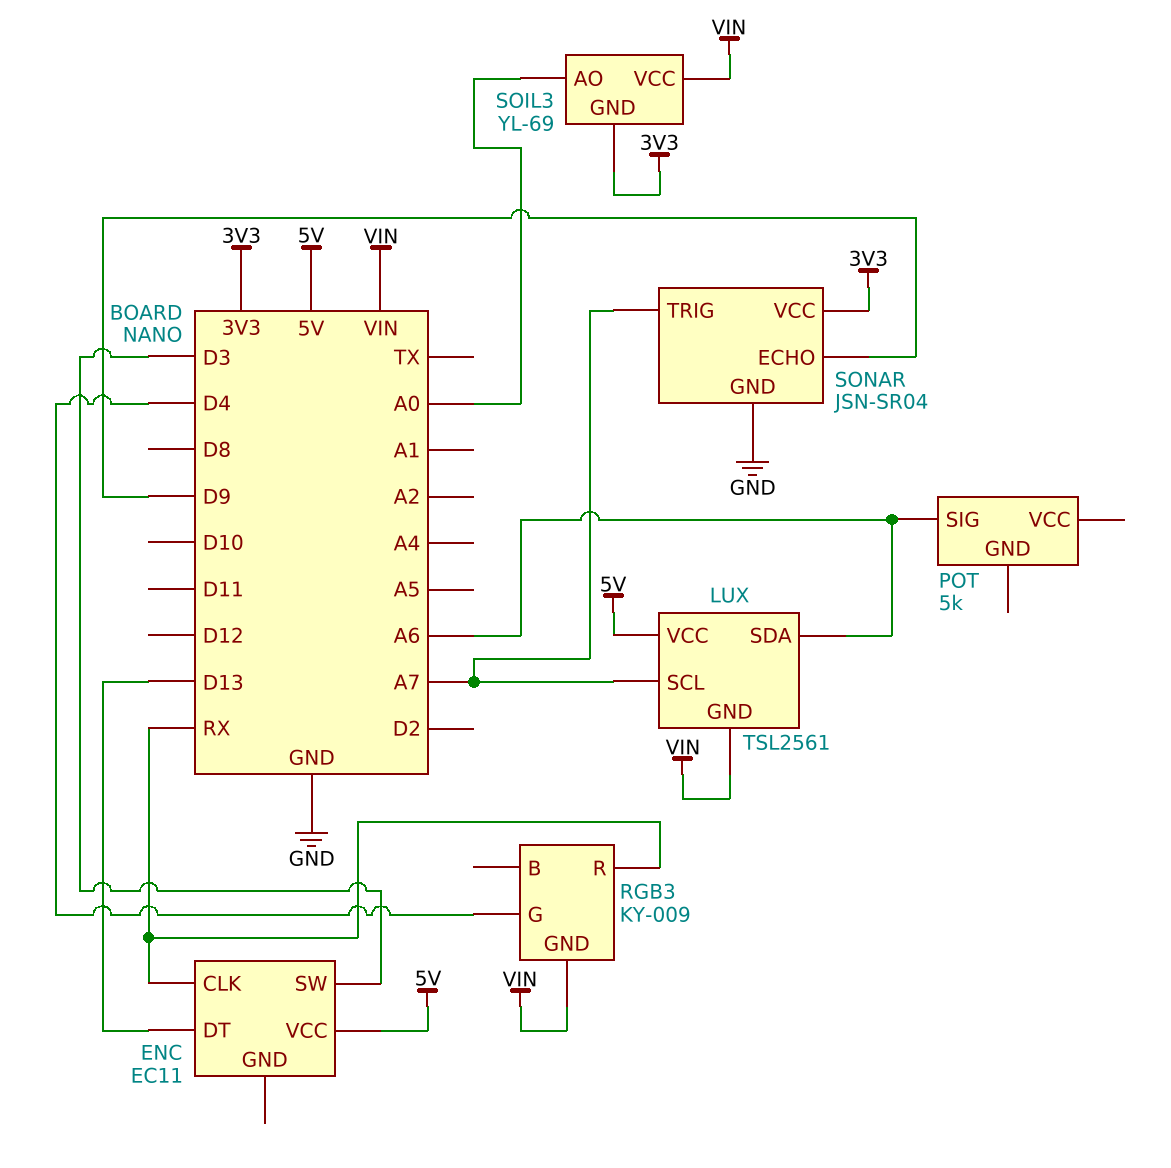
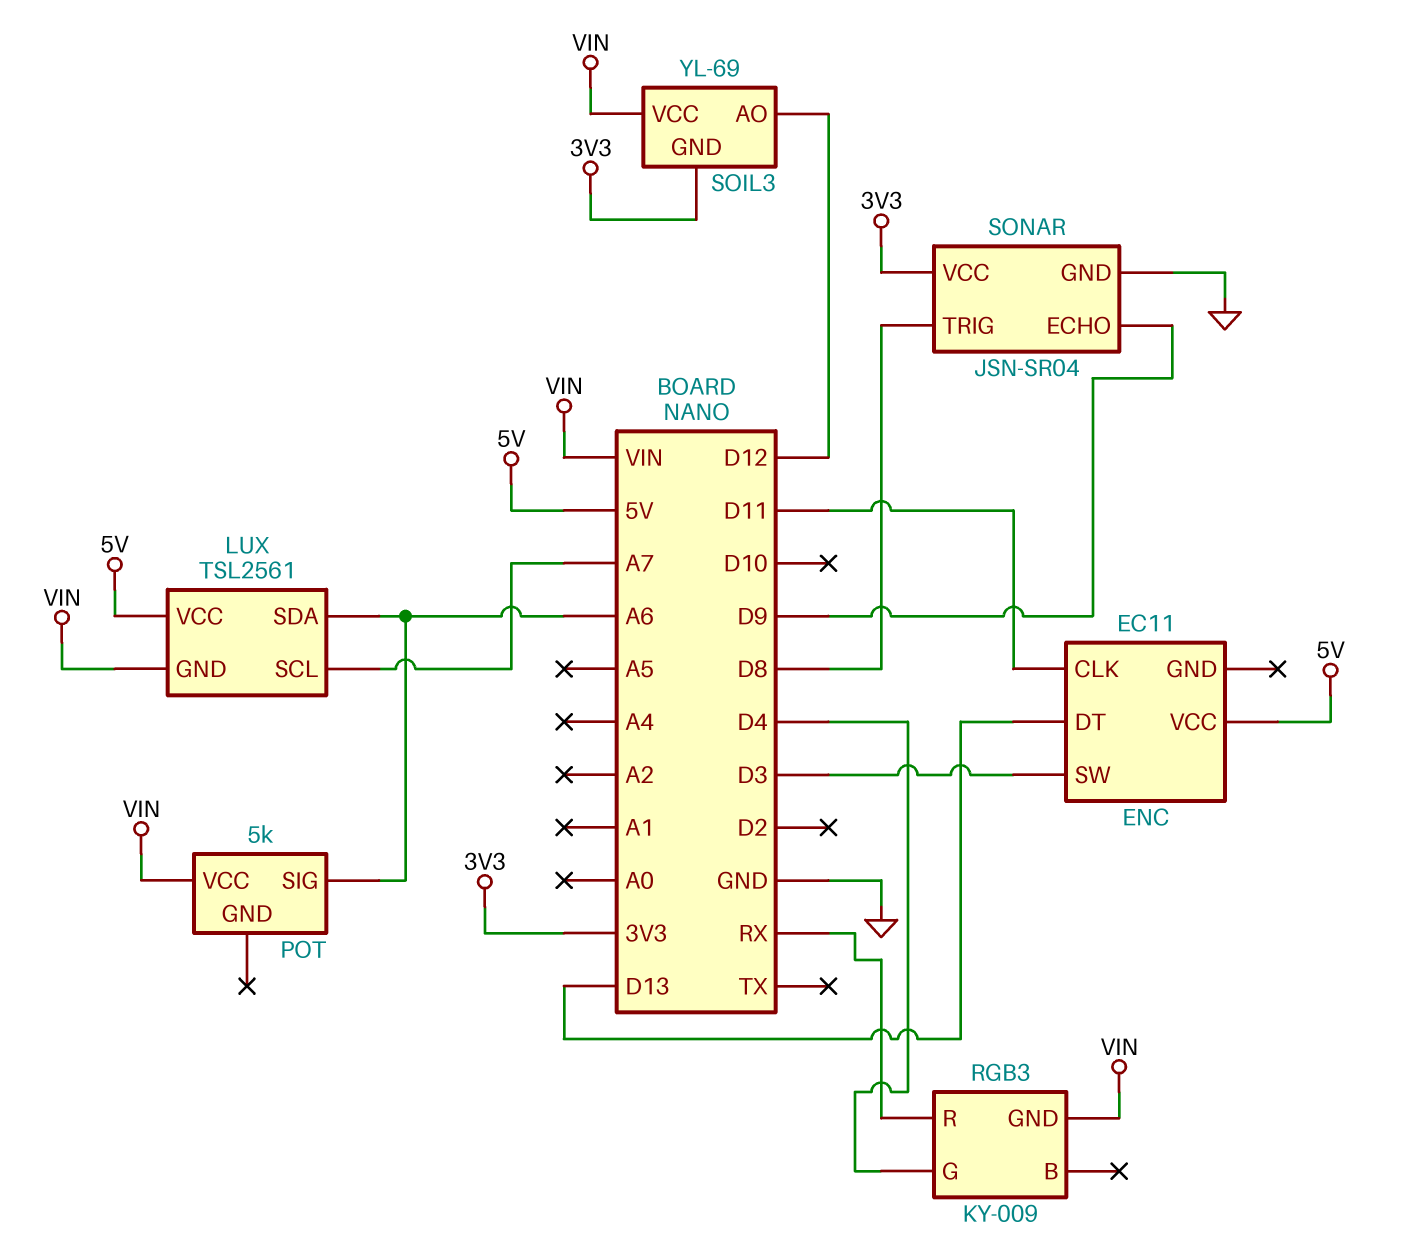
ENC pin CLK: RX -> D11
POT pin VCC: none -> VIN
SOIL3 pin AO: A0 -> D12
SONAR pin TRIG: A7 -> D8

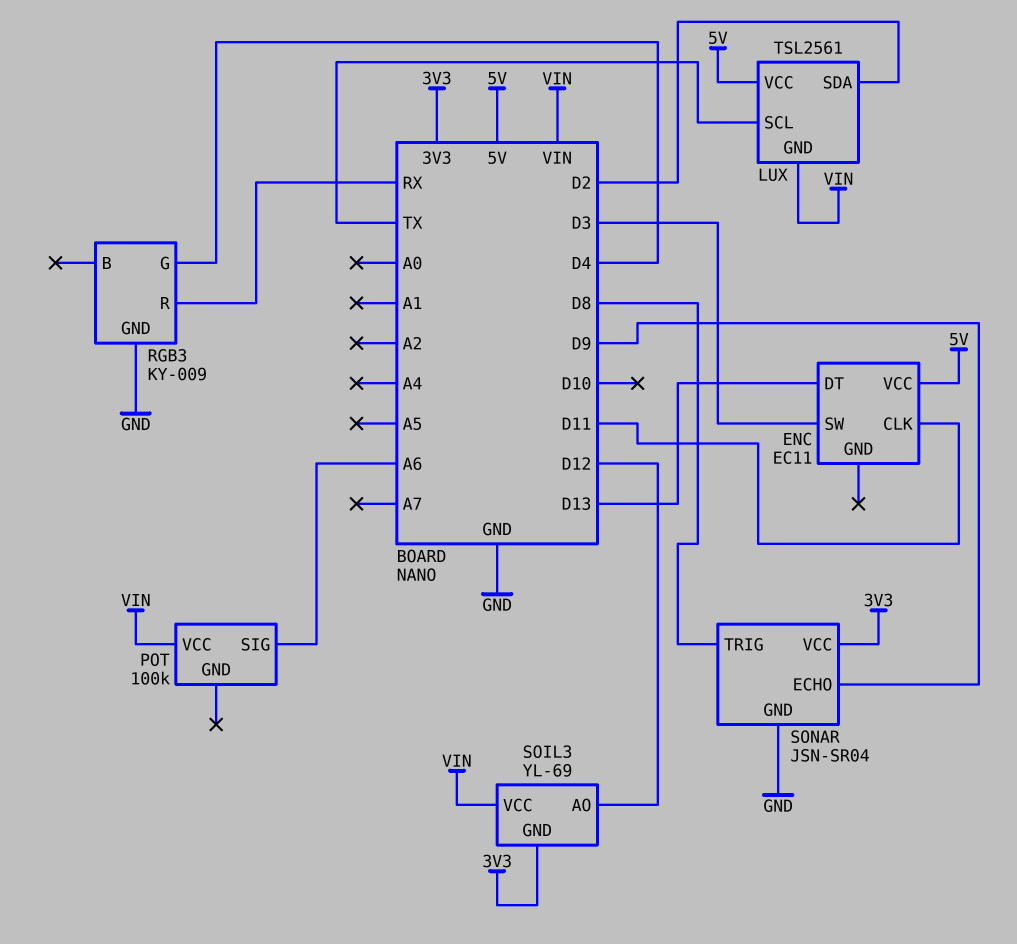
LUX pin SCL: A7 -> TX
LUX pin SDA: A6 -> D2
POT: 5k -> 100k
RGB3 pin GND: VIN -> GND

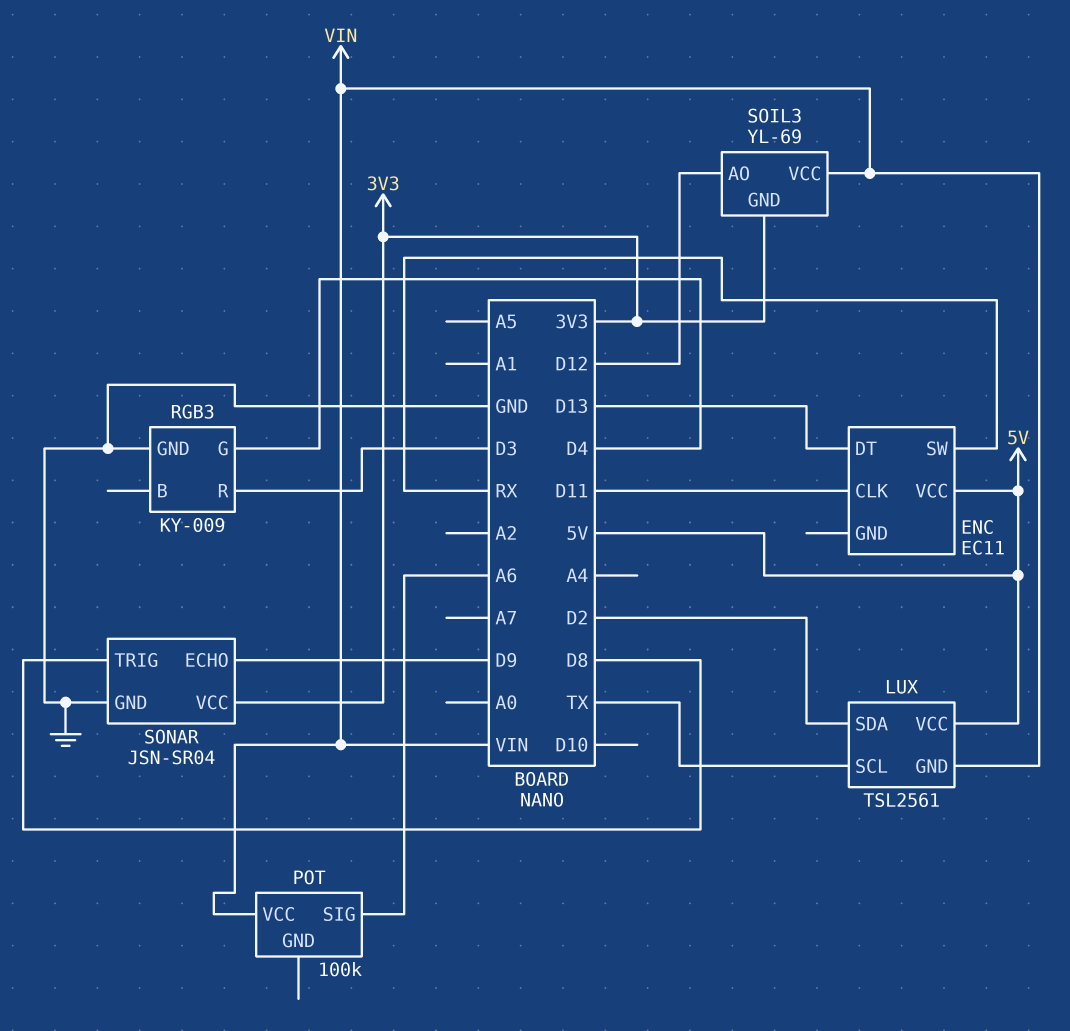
ENC pin SW: D3 -> RX
RGB3 pin R: RX -> D3

